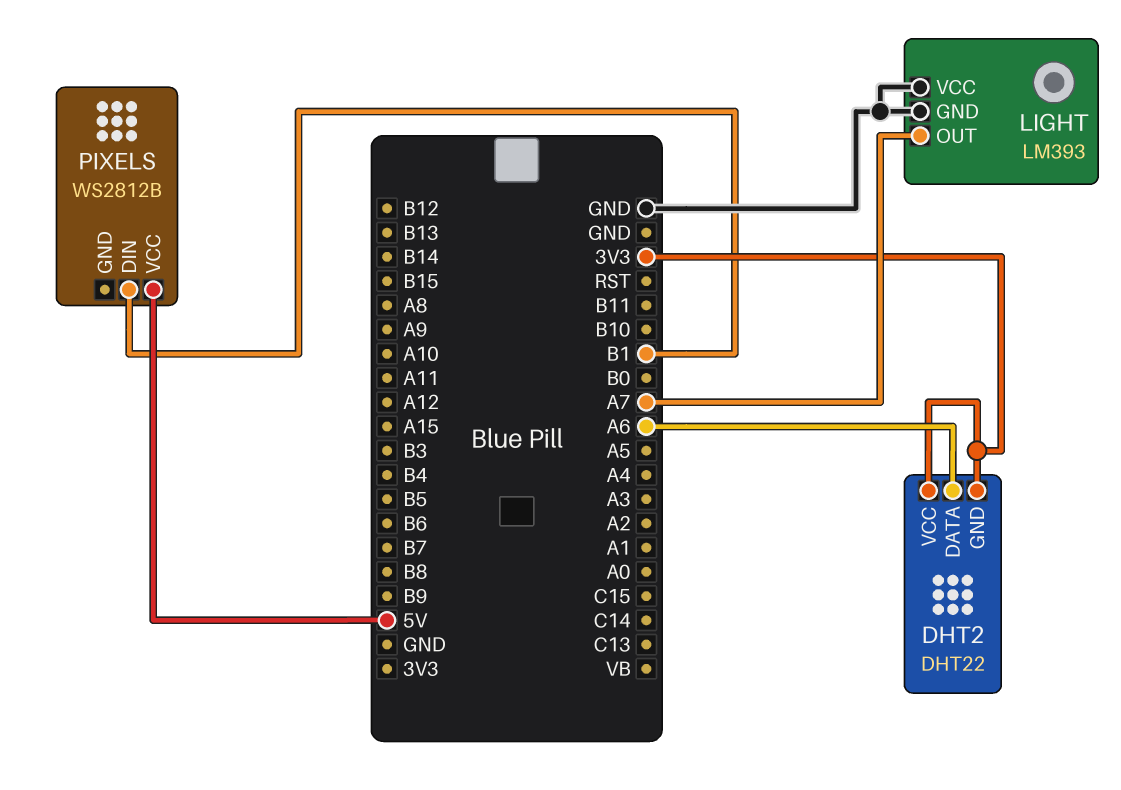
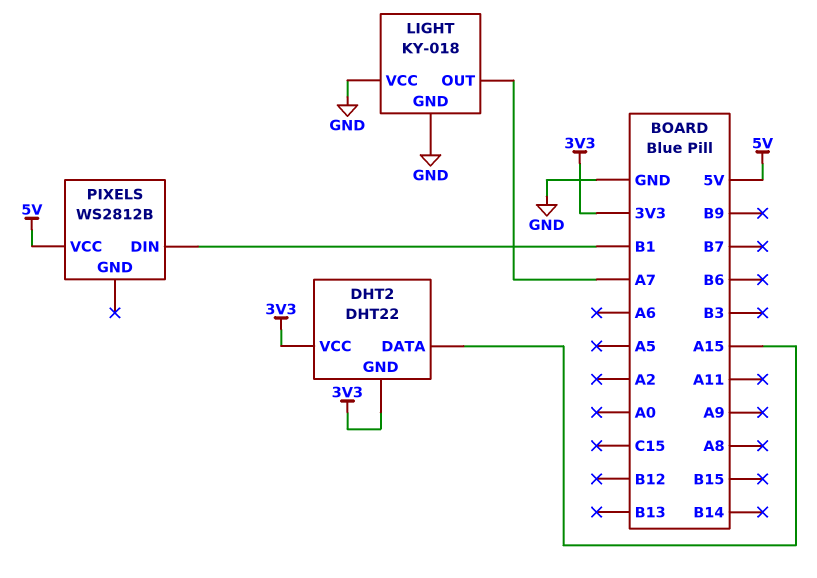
DHT2 pin DATA: A6 -> A15
LIGHT: LM393 -> KY-018

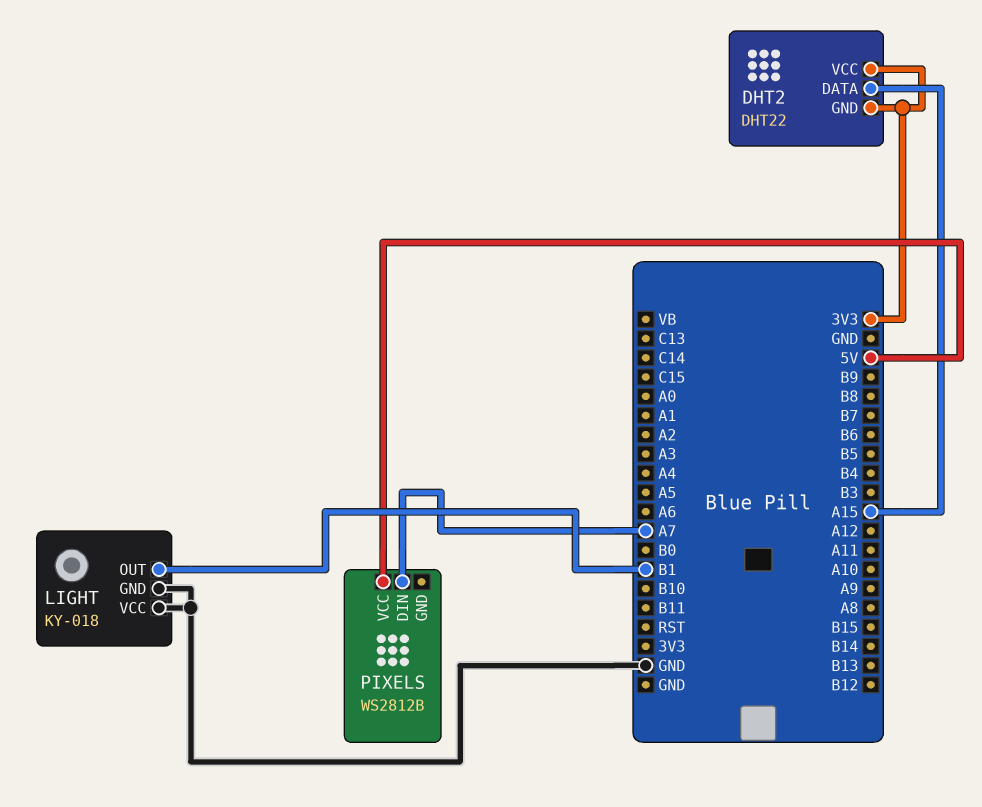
LIGHT pin OUT: A7 -> B1
PIXELS pin DIN: B1 -> A7

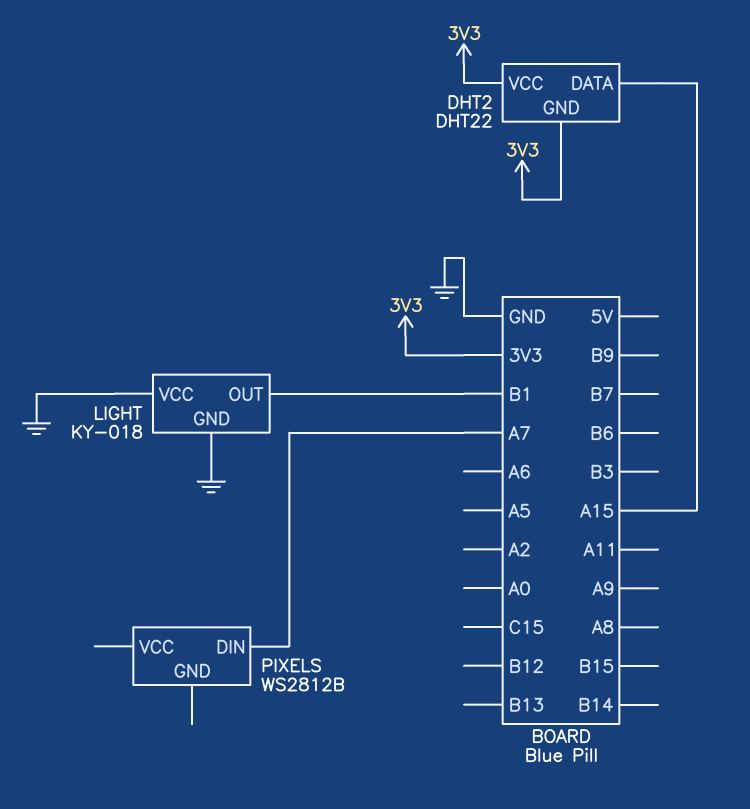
PIXELS pin VCC: 5V -> none

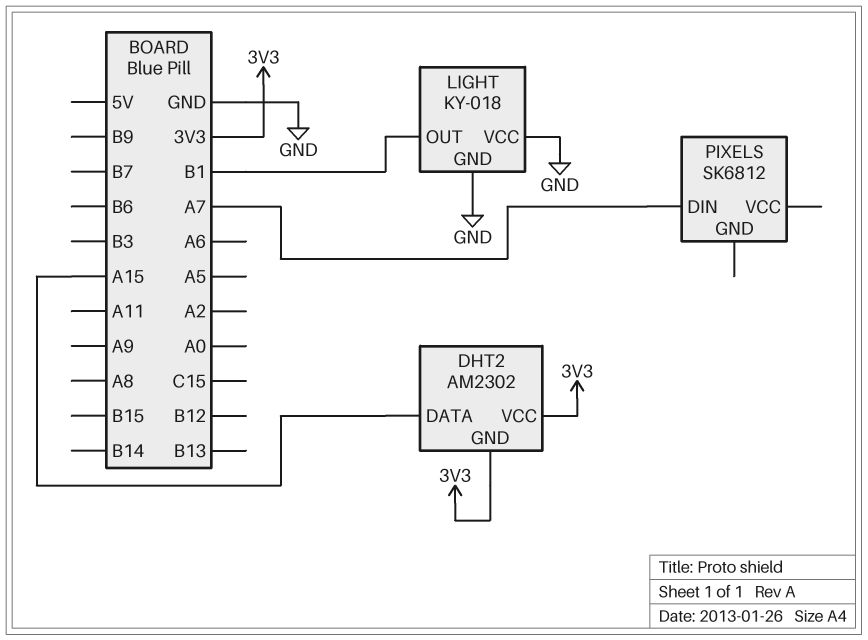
DHT2: DHT22 -> AM2302
PIXELS: WS2812B -> SK6812

